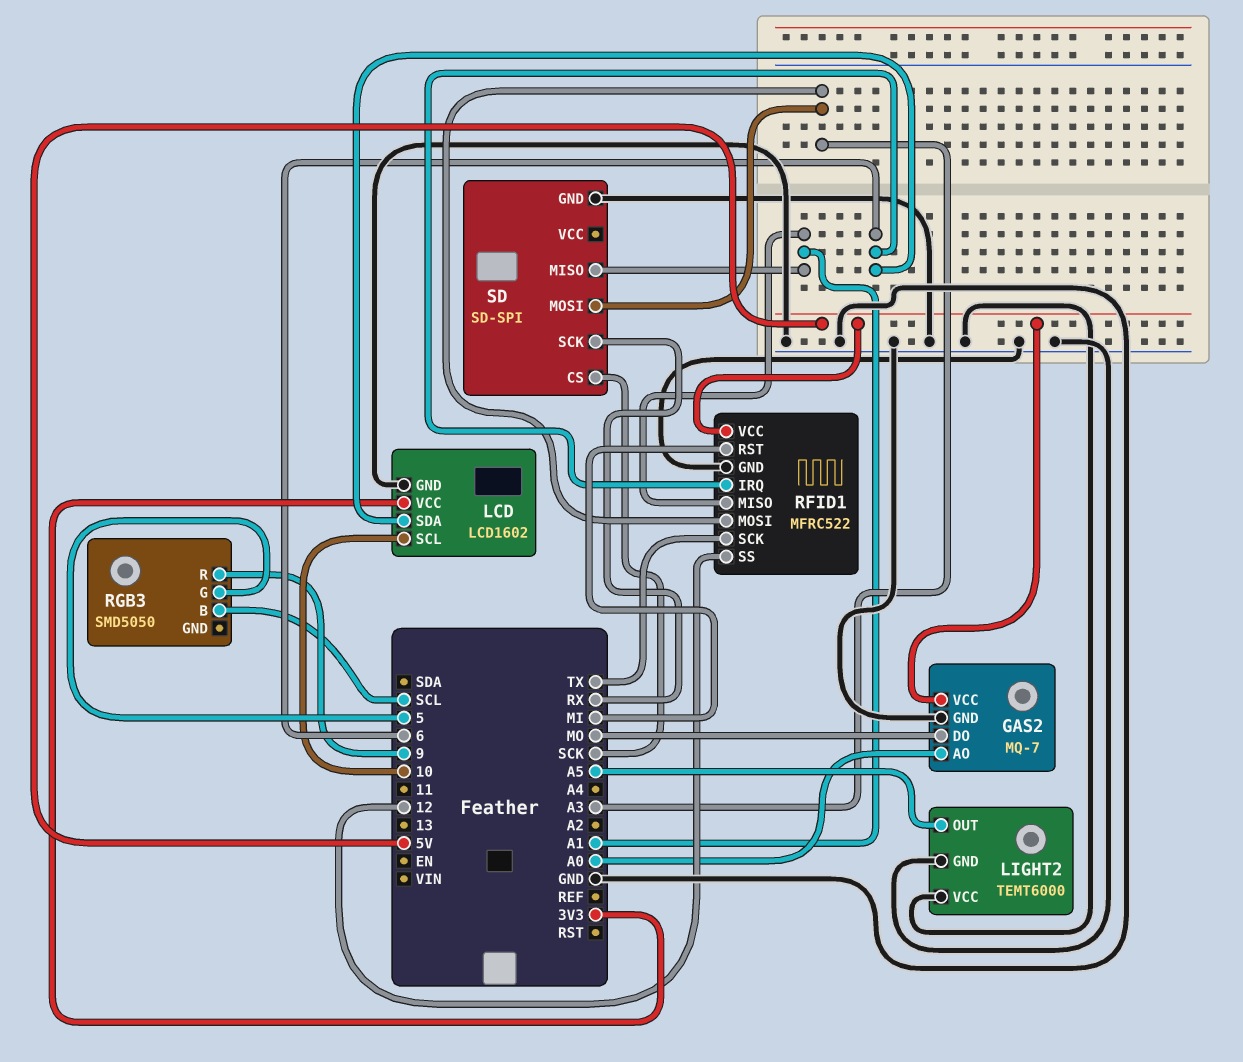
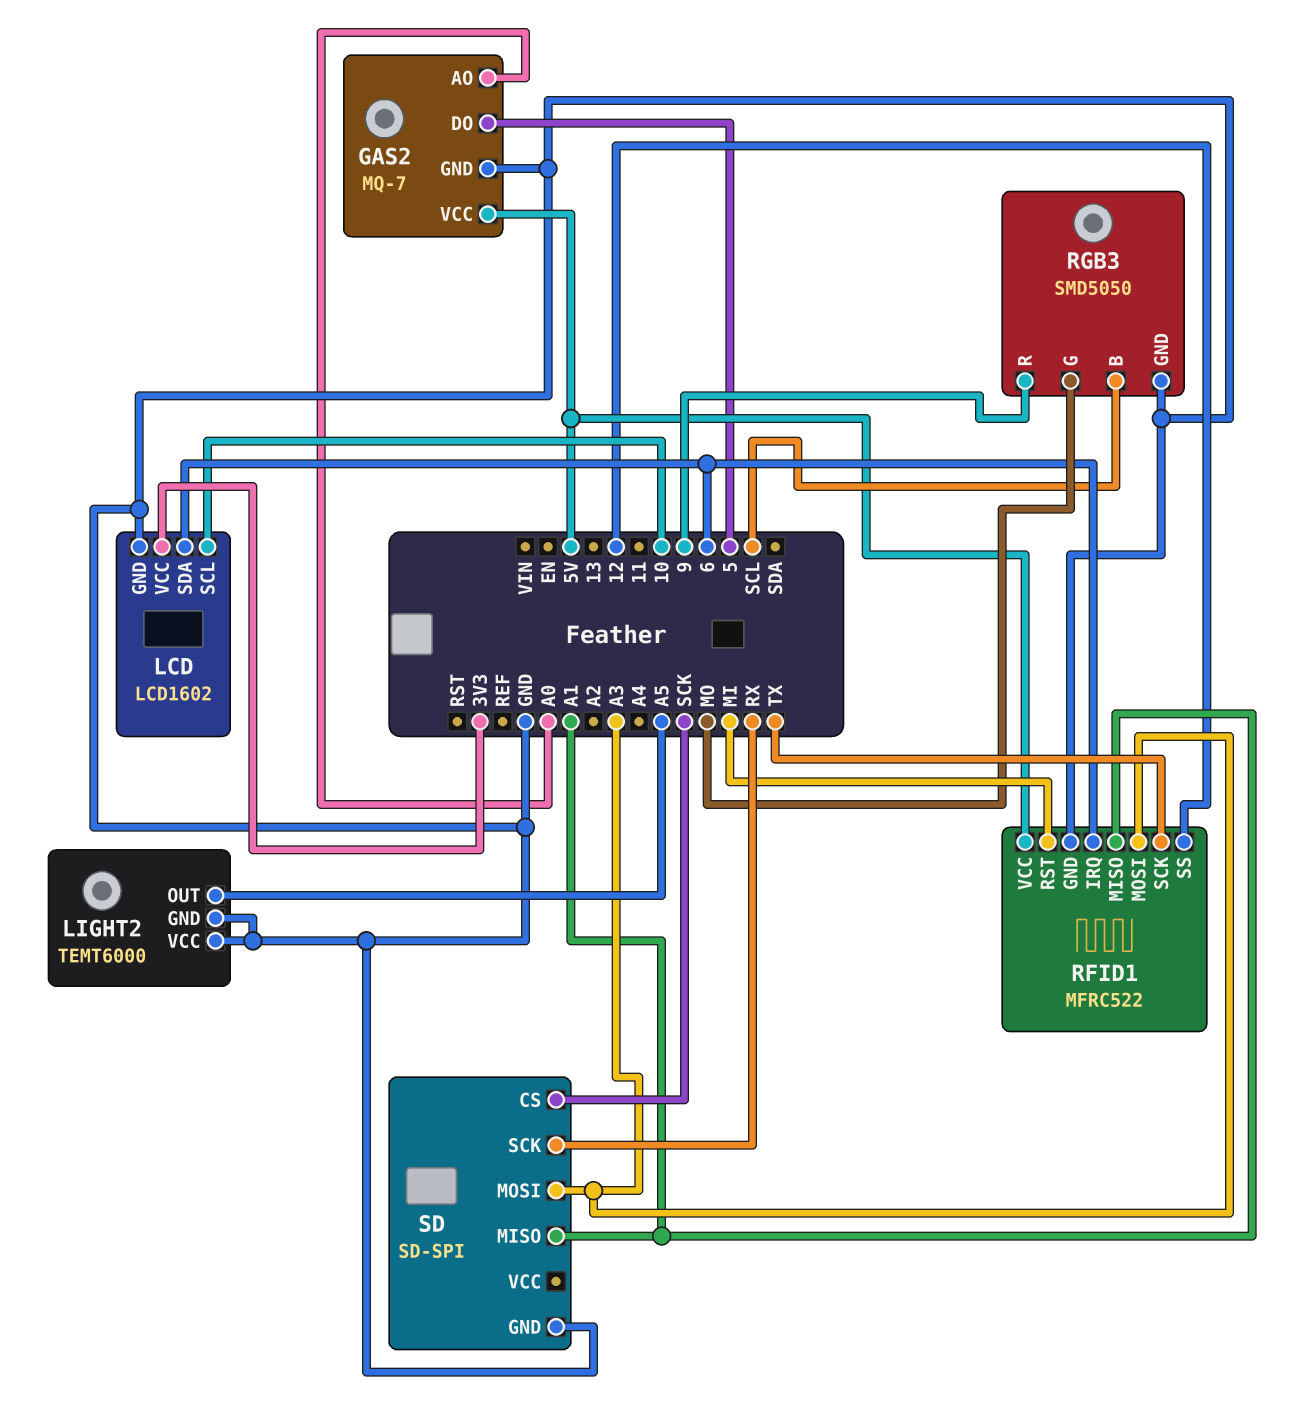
GAS2 pin DO: MO -> 5
RGB3 pin G: 5 -> MO
RGB3 pin GND: none -> GND

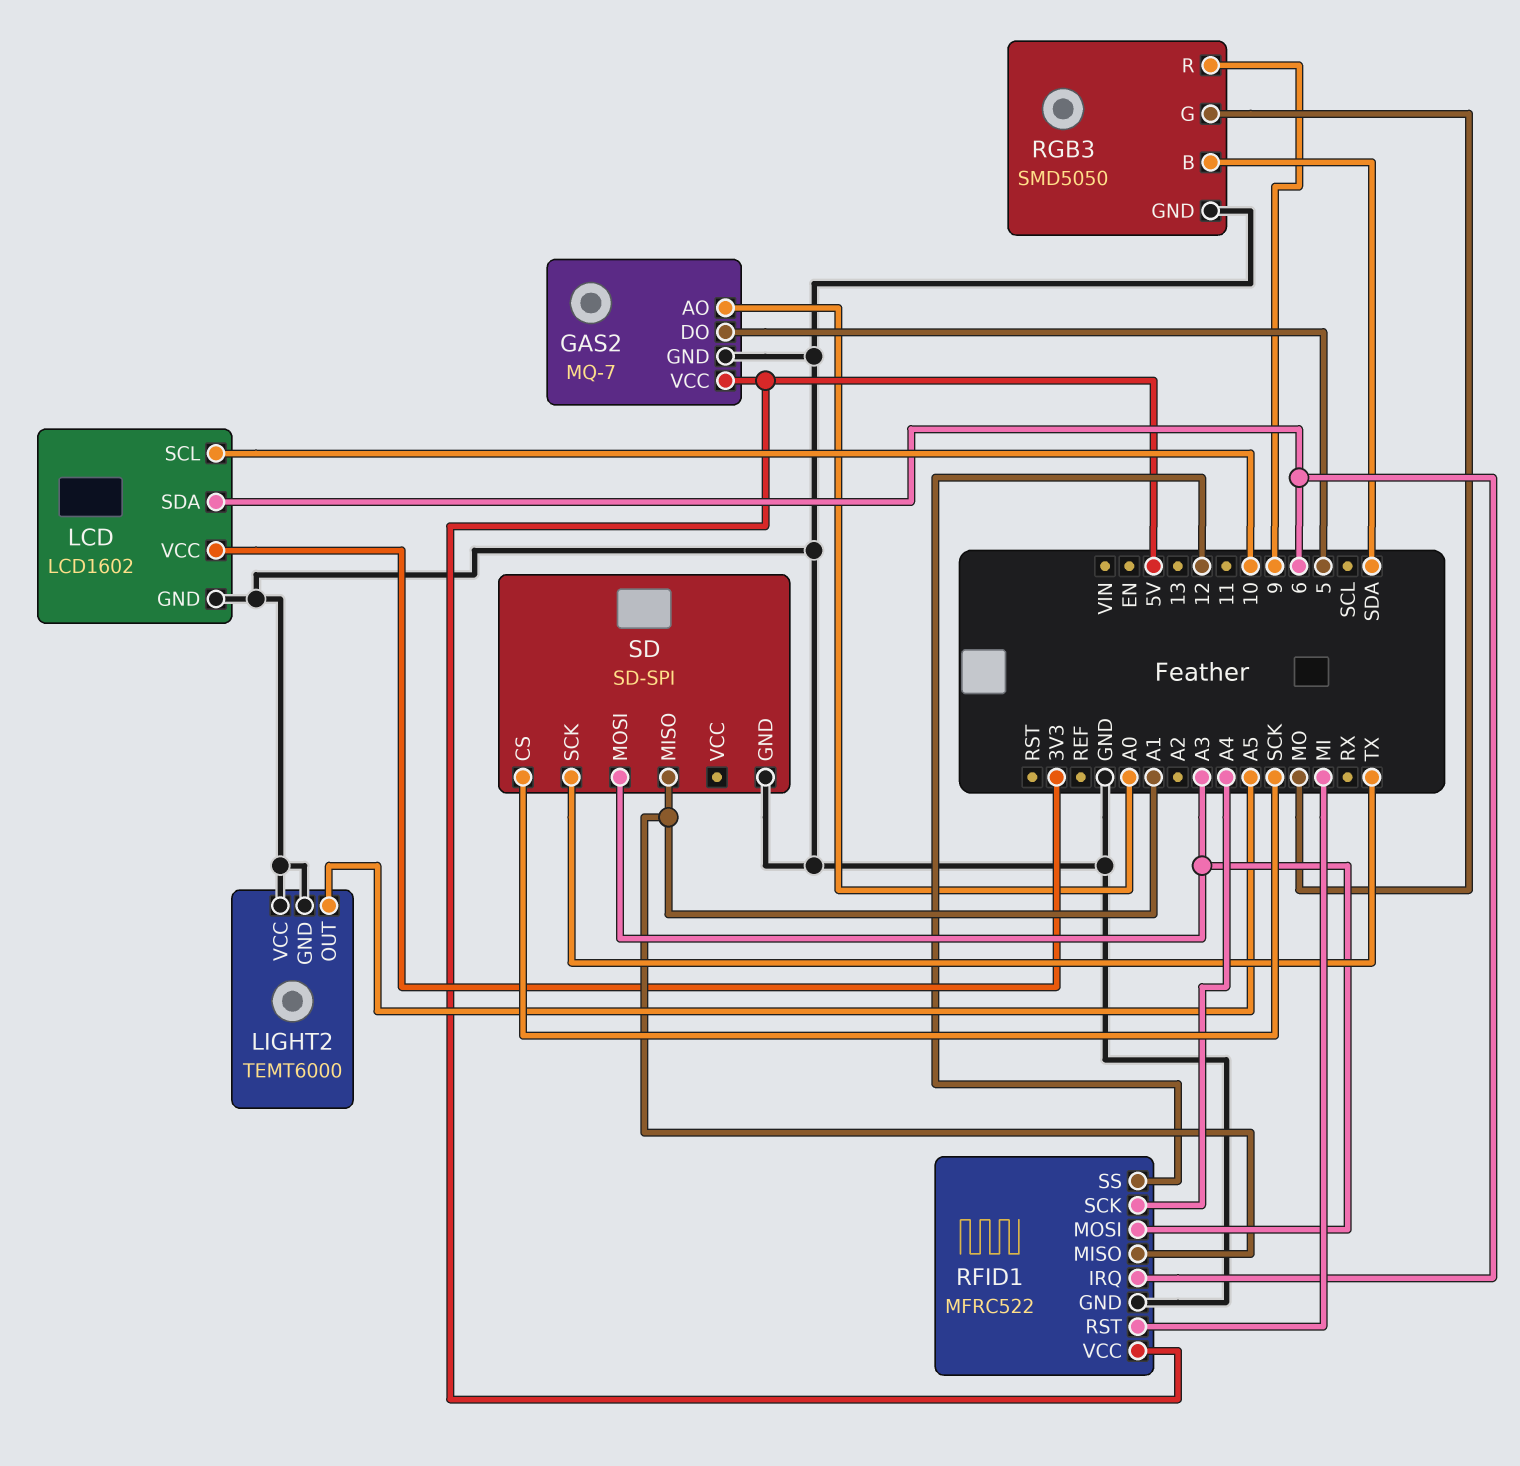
RFID1 pin SCK: TX -> A4
RGB3 pin B: SCL -> SDA
SD pin SCK: RX -> TX

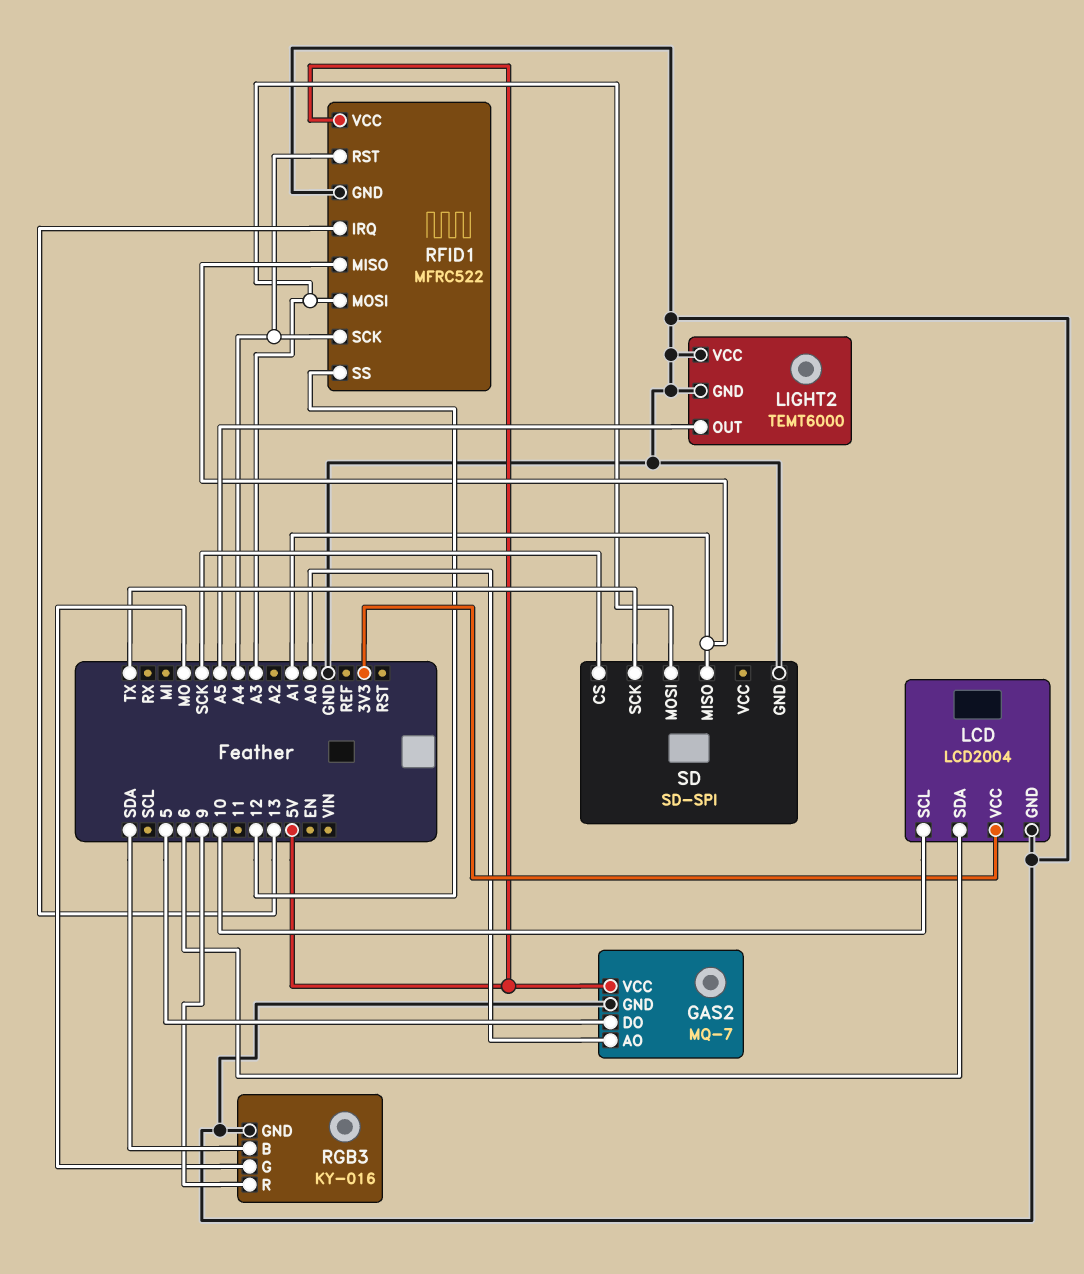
LCD: LCD1602 -> LCD2004
RFID1 pin IRQ: 6 -> 13
RFID1 pin RST: MI -> A4
RGB3: SMD5050 -> KY-016

